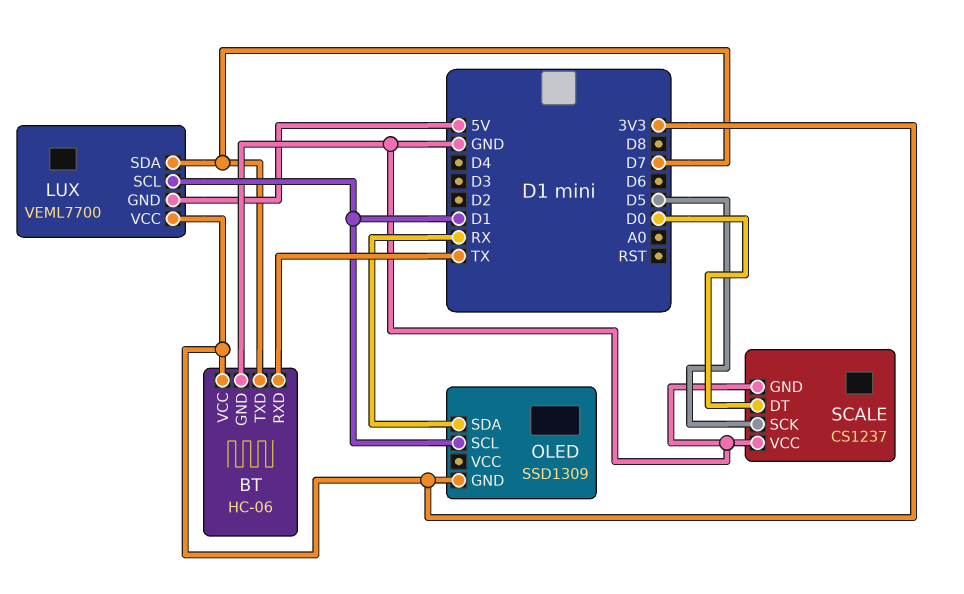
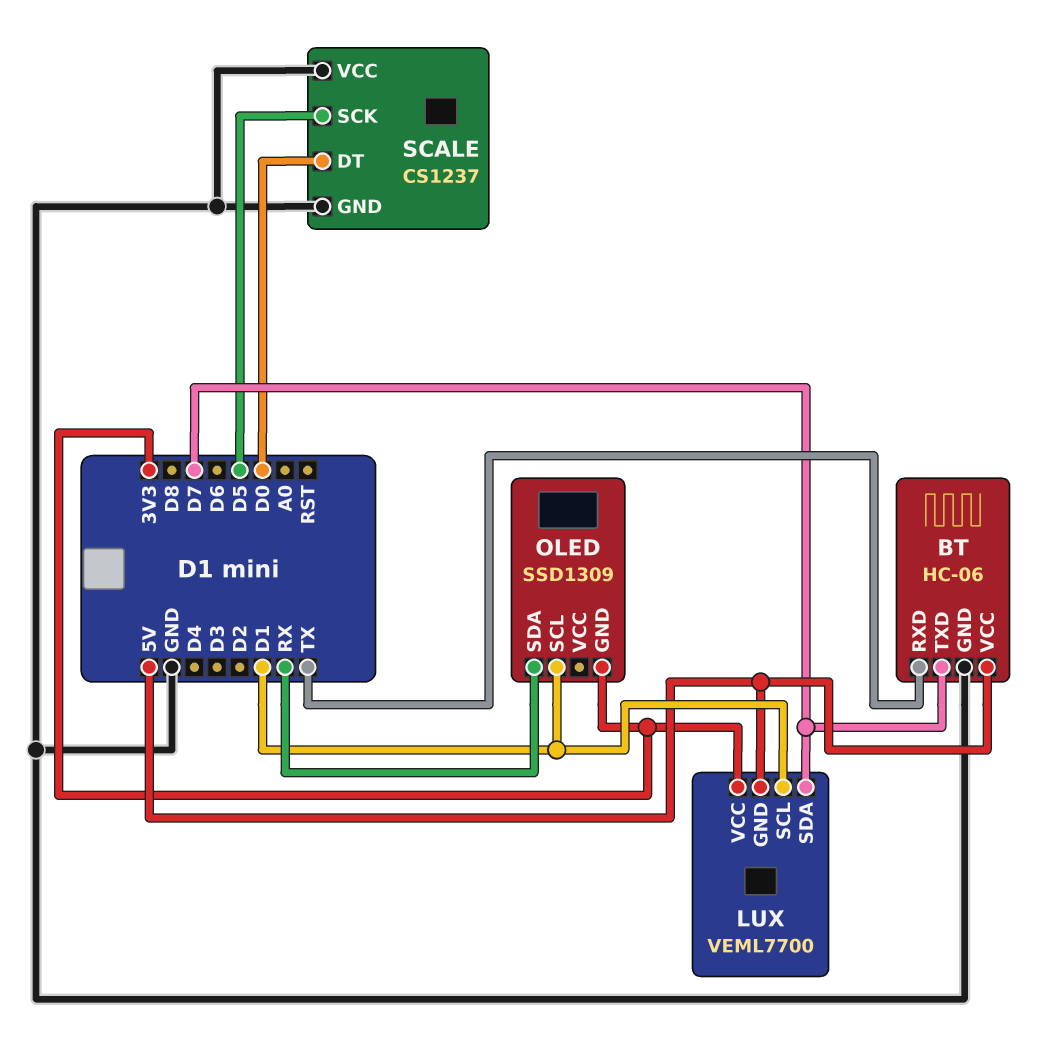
BT pin VCC: 3V3 -> 5V

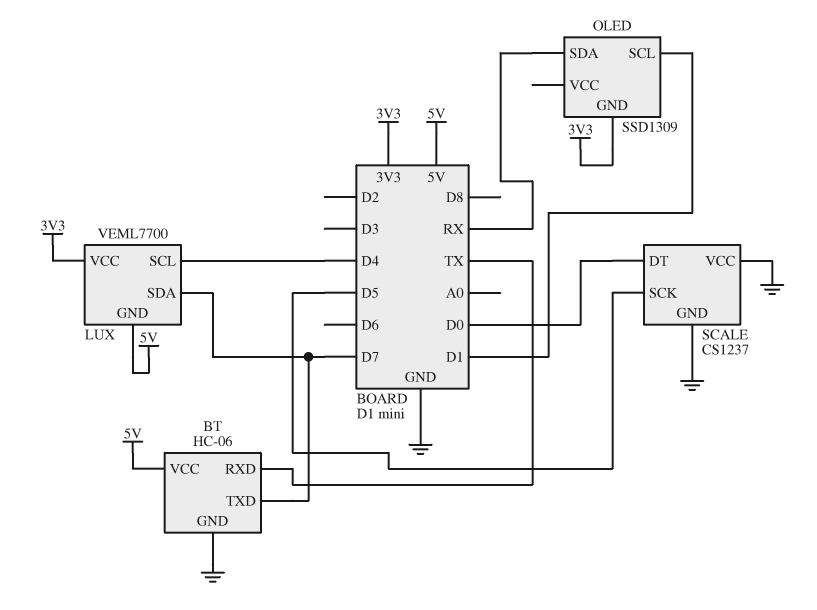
LUX pin SCL: D1 -> D4

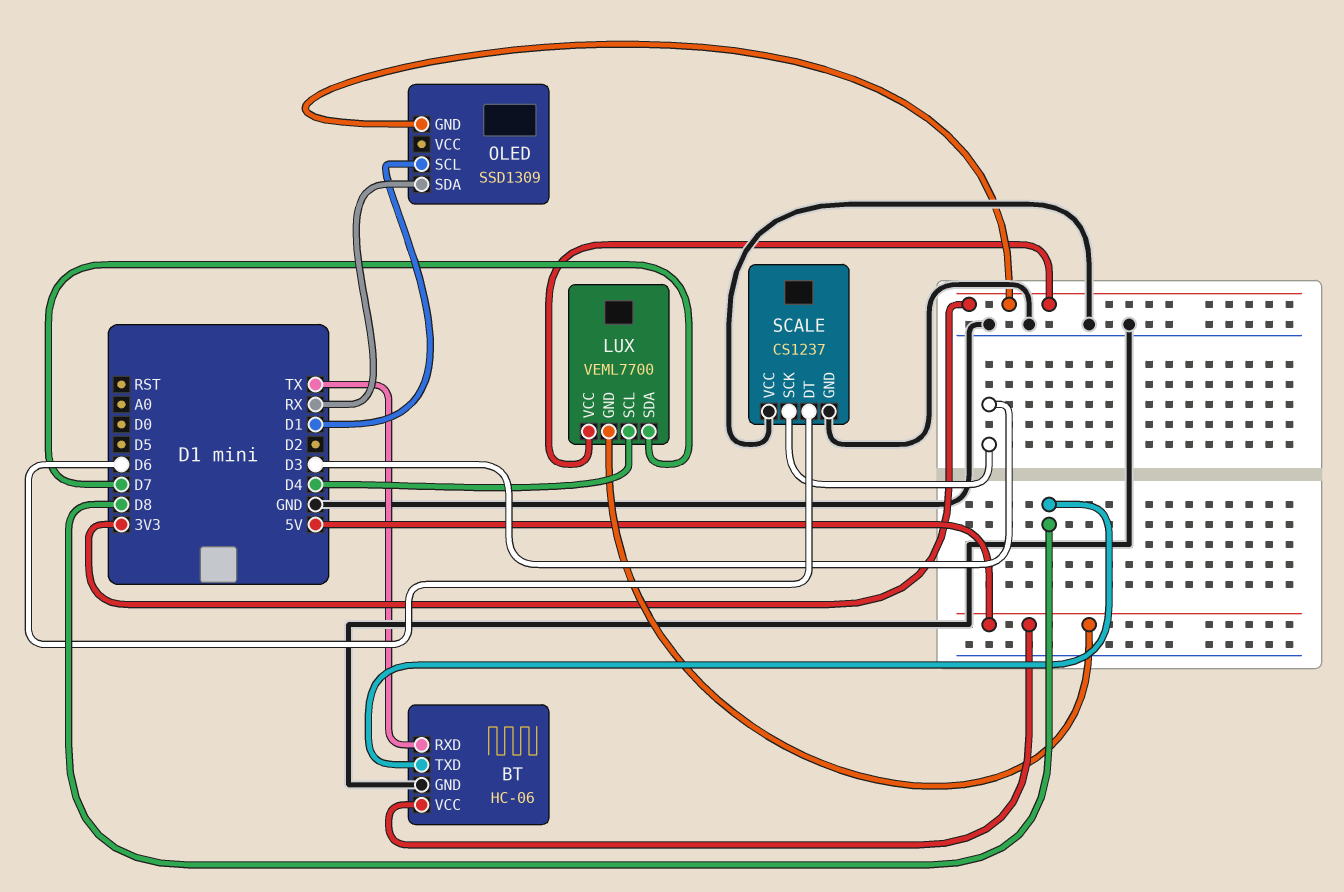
BT pin TXD: D7 -> D8
SCALE pin DT: D0 -> D6
SCALE pin SCK: D5 -> D3

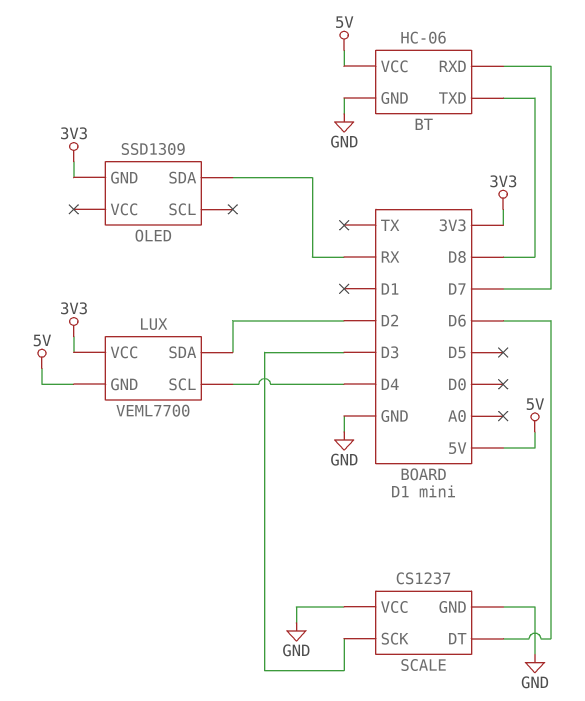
BT pin RXD: TX -> D7
LUX pin SDA: D7 -> D2
OLED pin SCL: D1 -> none

